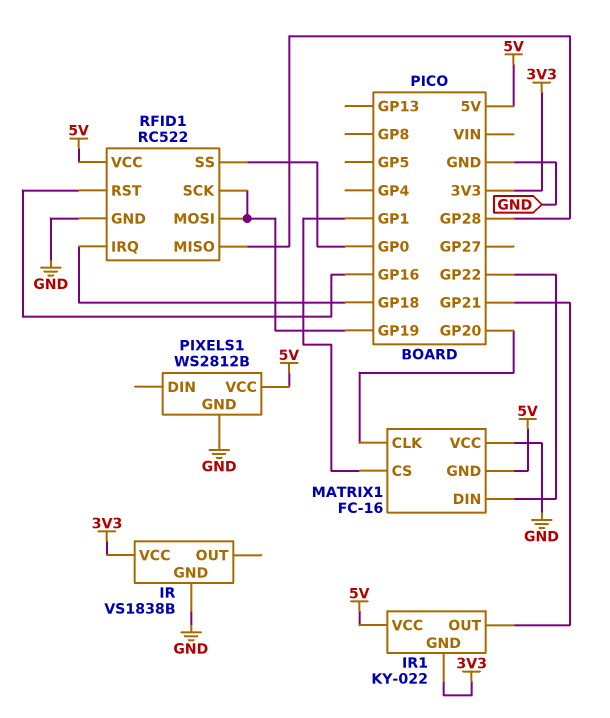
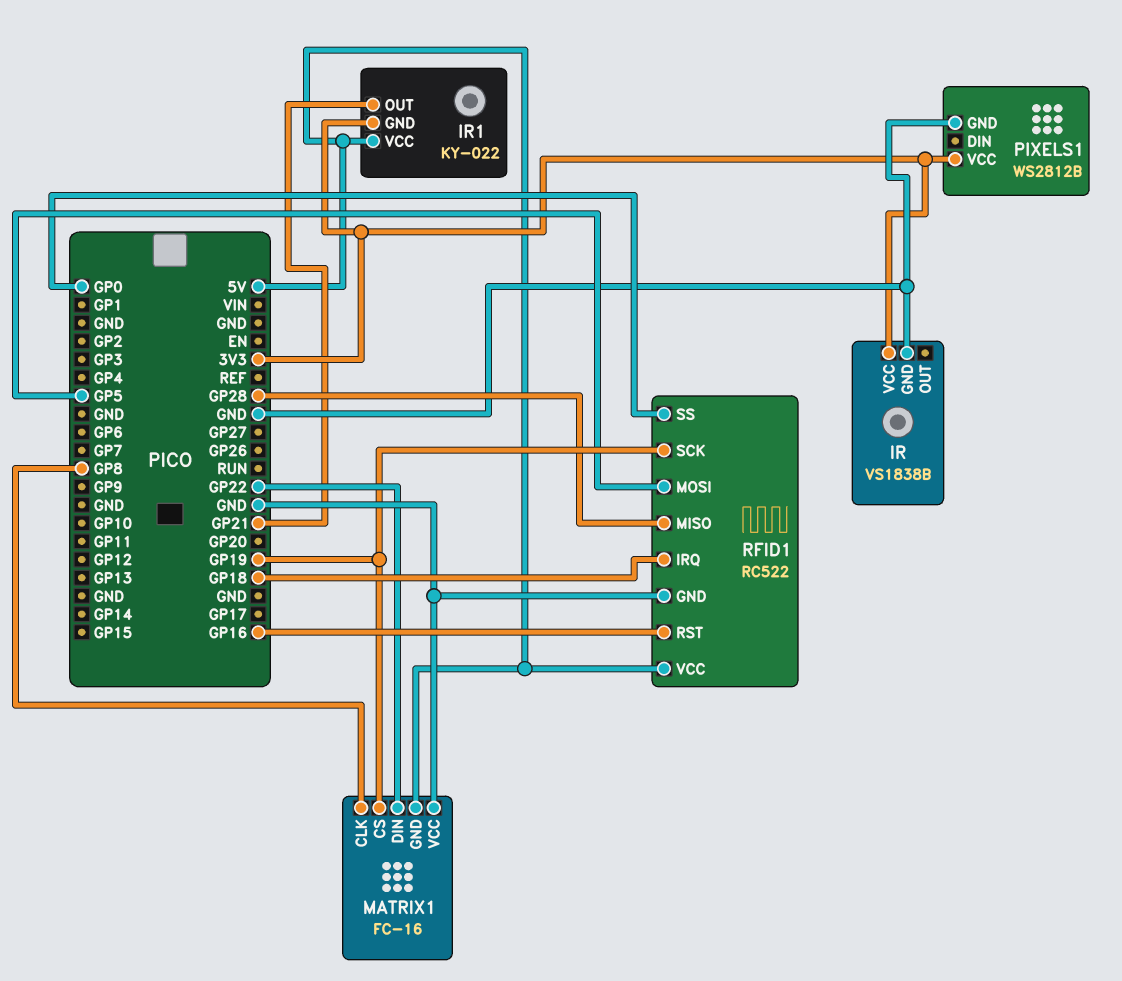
MATRIX1 pin CLK: GP20 -> GP8
MATRIX1 pin CS: GP1 -> GP19
PIXELS1 pin VCC: 5V -> 3V3
RFID1 pin MOSI: GP19 -> GP5

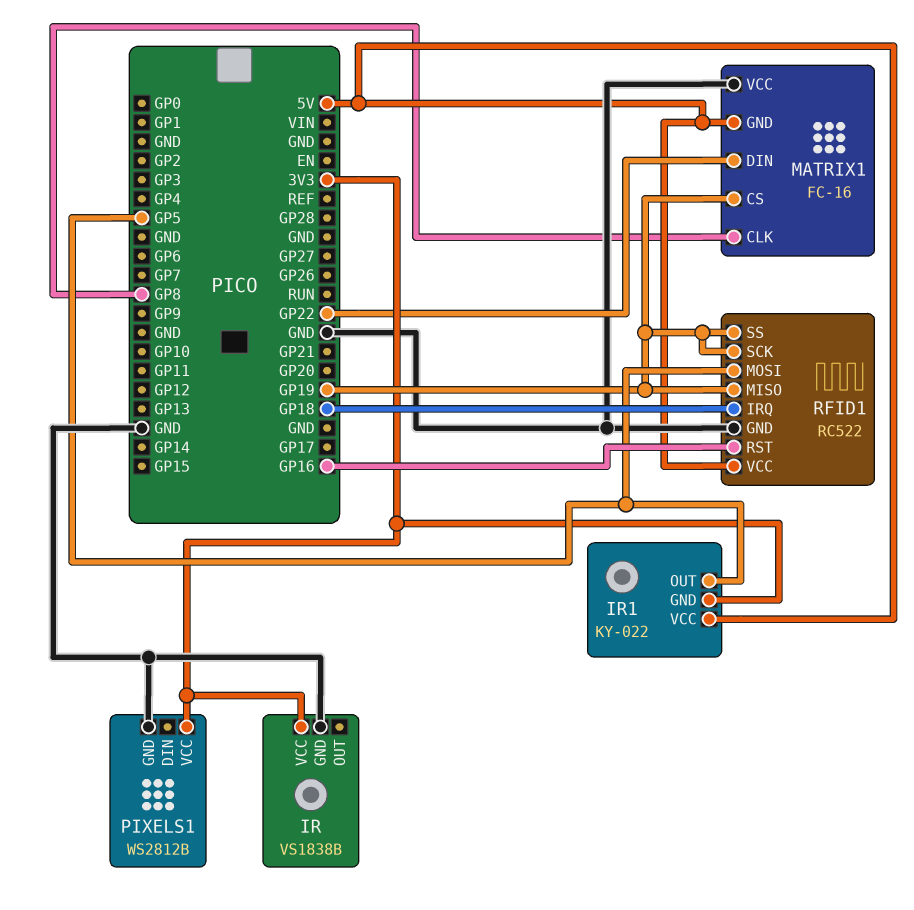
IR1 pin OUT: GP21 -> GP5
RFID1 pin MISO: GP28 -> GP19
RFID1 pin SS: GP0 -> GP19

